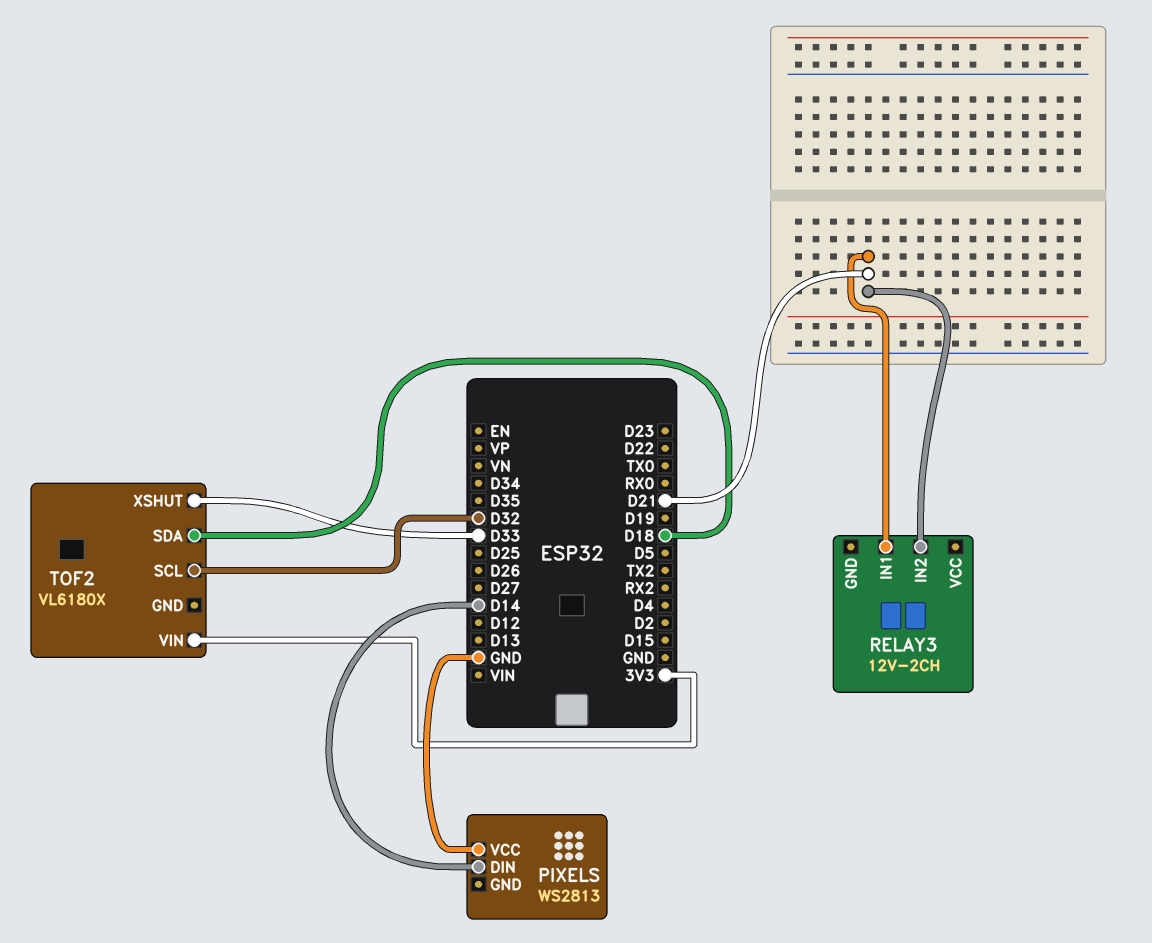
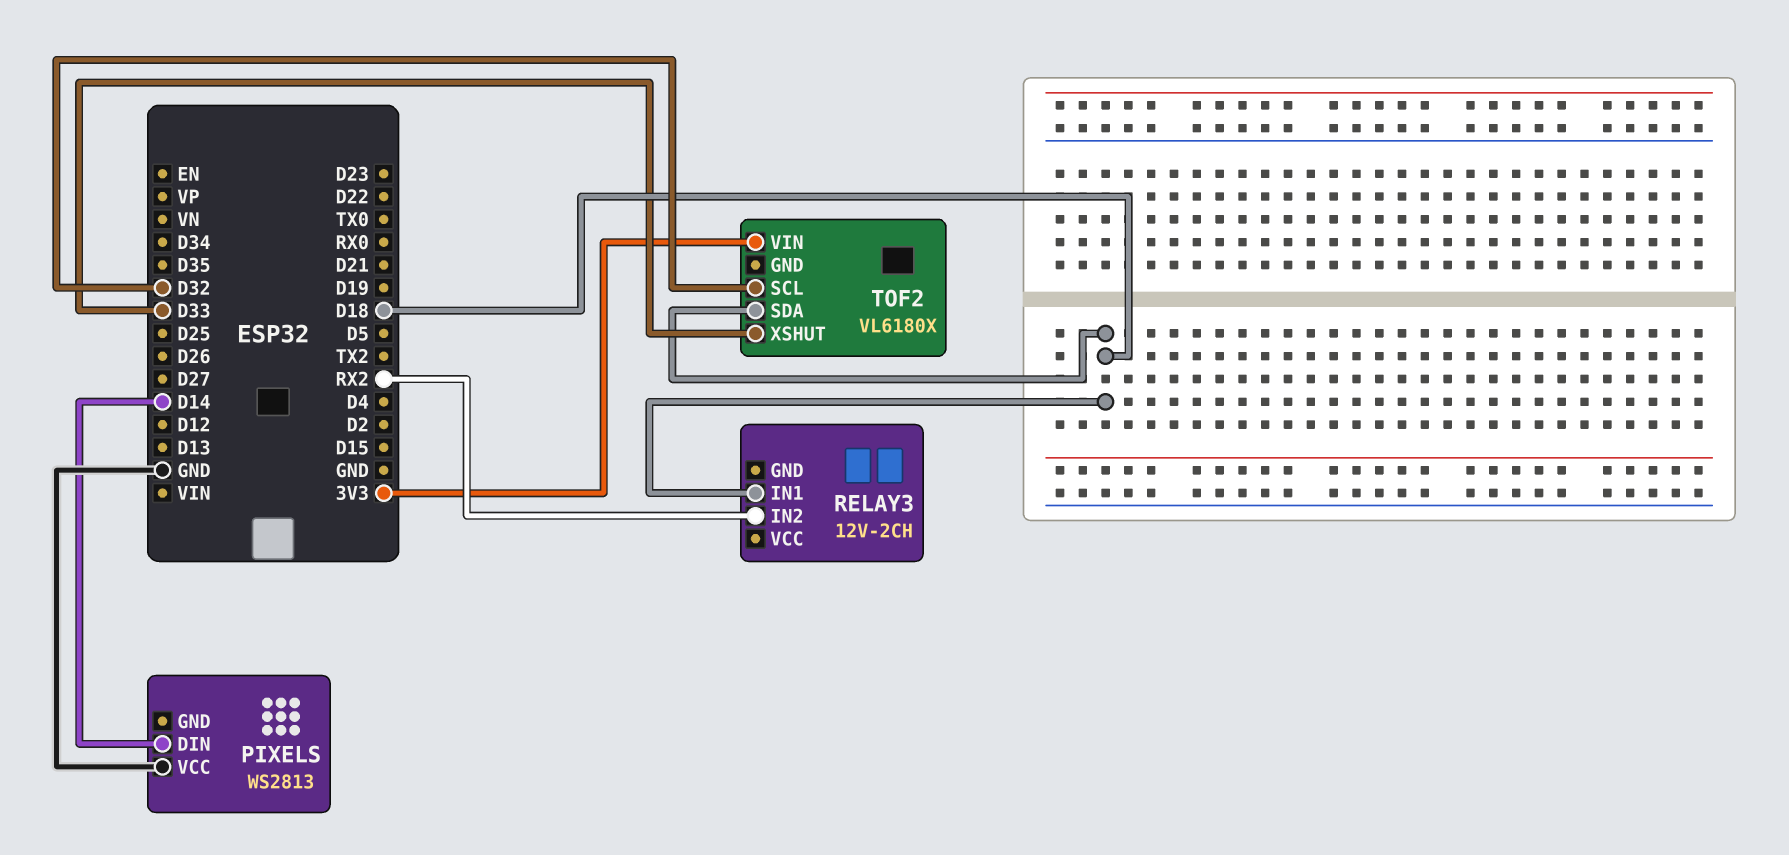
RELAY3 pin IN1: D21 -> D18
RELAY3 pin IN2: D21 -> RX2

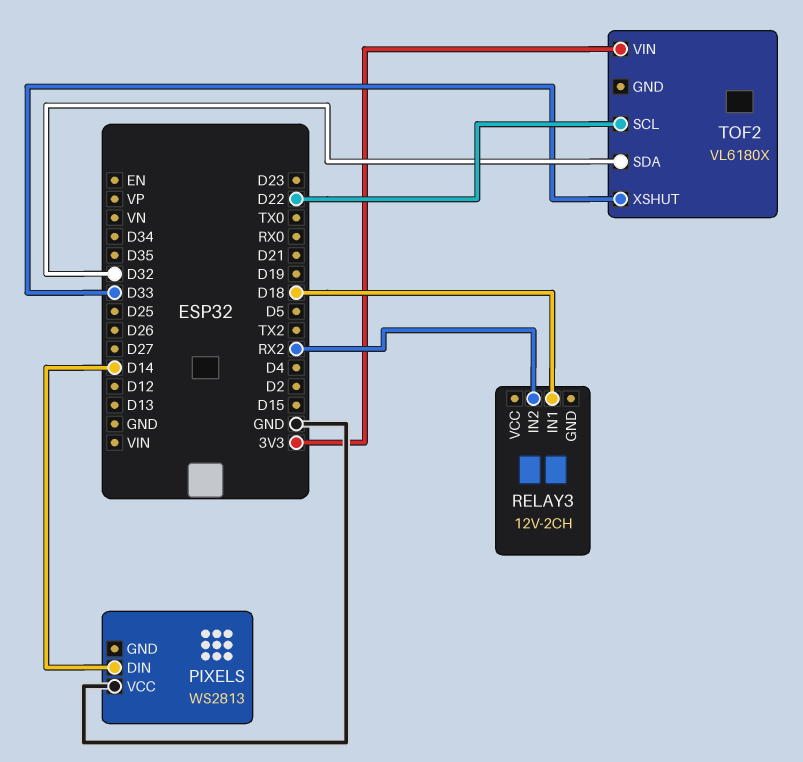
TOF2 pin SCL: D32 -> D22
TOF2 pin SDA: D18 -> D32

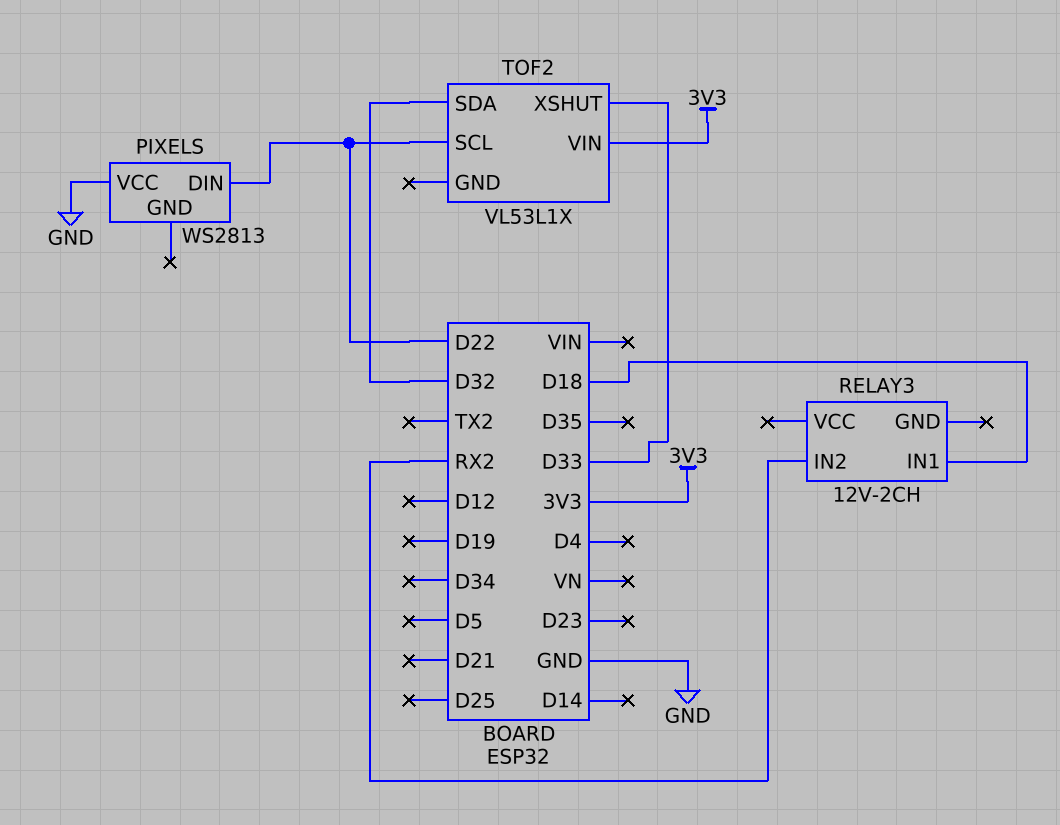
PIXELS pin DIN: D14 -> D22
TOF2: VL6180X -> VL53L1X

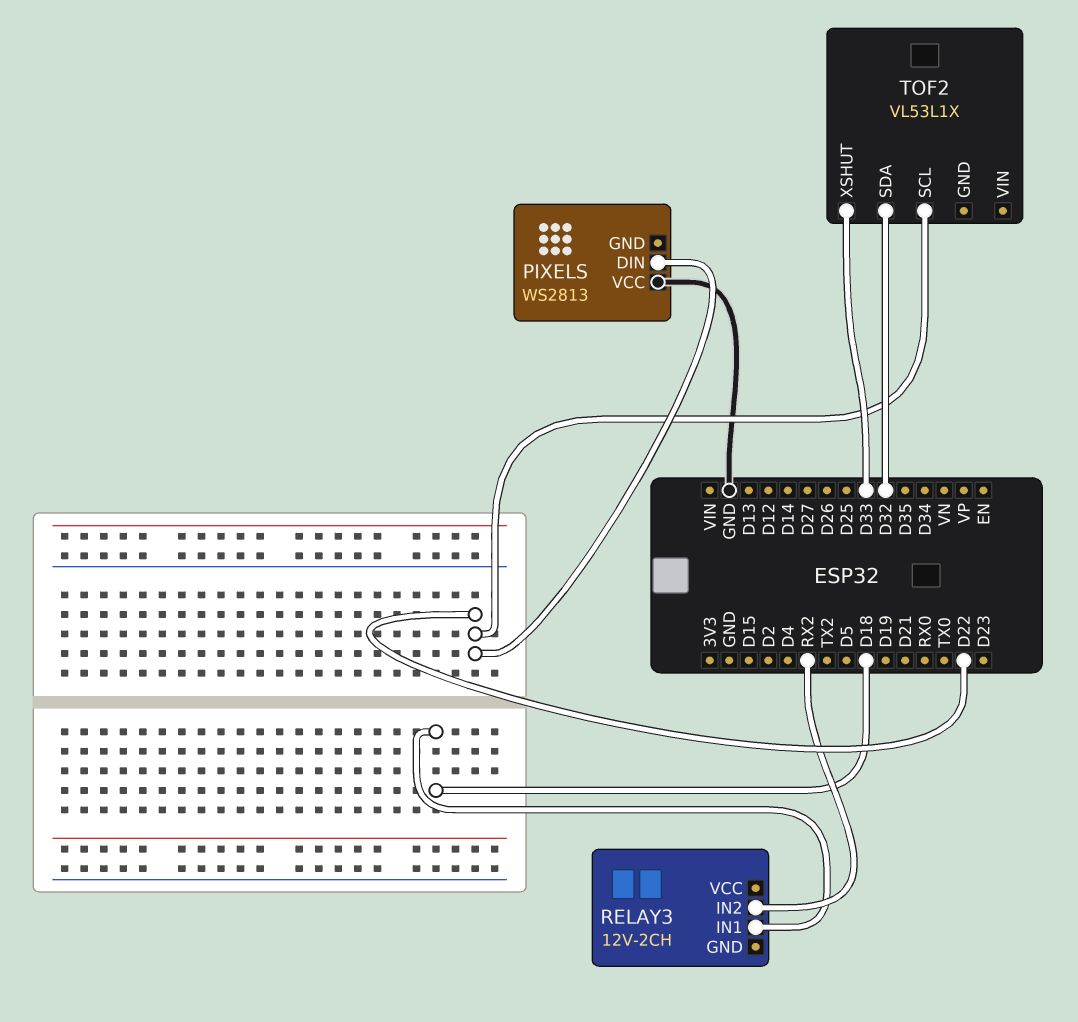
TOF2 pin VIN: 3V3 -> none

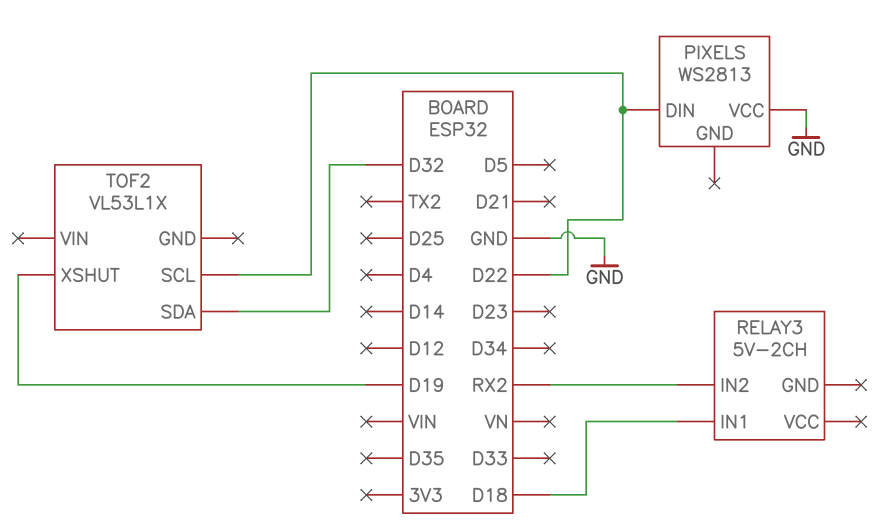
RELAY3: 12V-2CH -> 5V-2CH
TOF2 pin XSHUT: D33 -> D19

